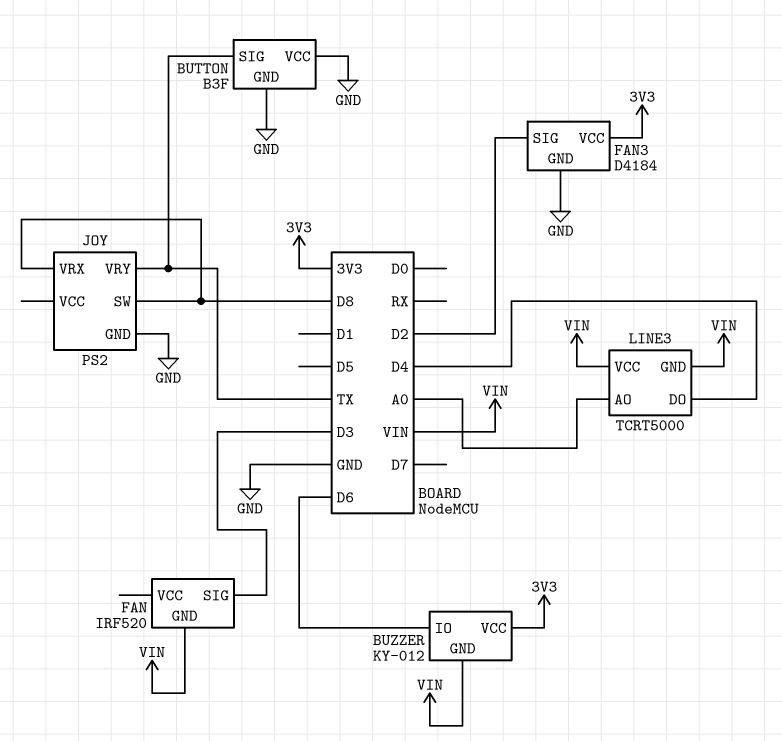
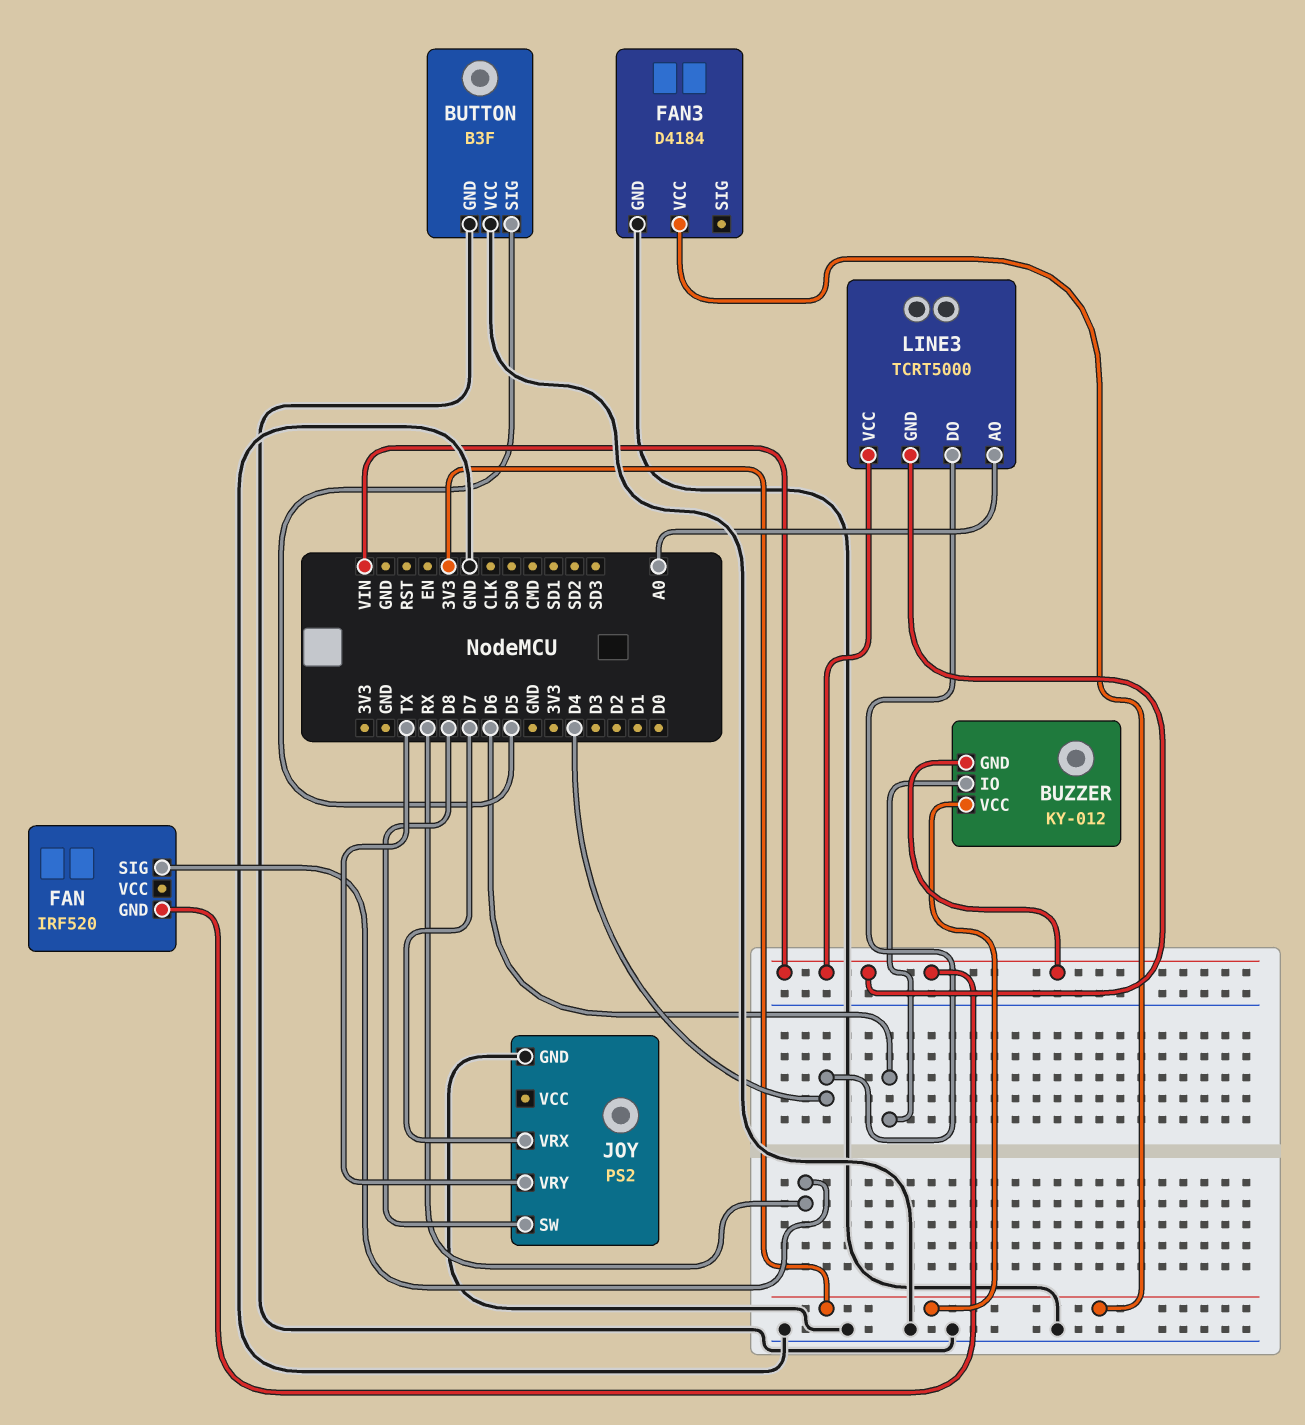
BUTTON pin SIG: TX -> D5
FAN pin SIG: D3 -> RX
FAN3 pin SIG: D2 -> none
JOY pin VRX: D8 -> D7

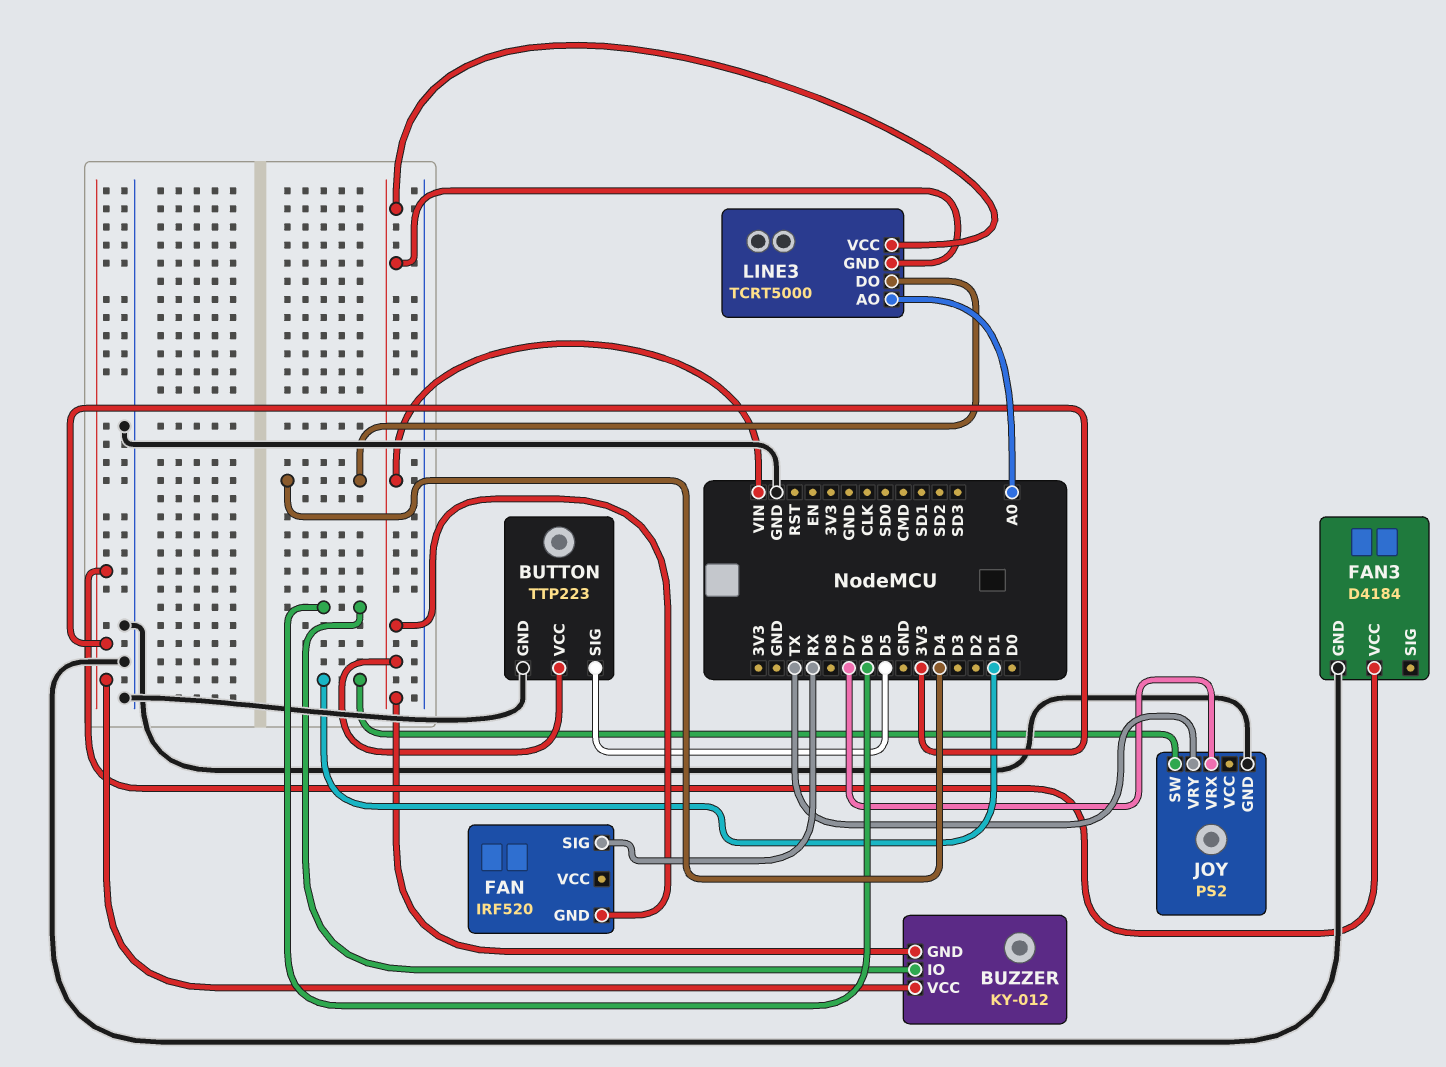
BUTTON: B3F -> TTP223
BUTTON pin VCC: GND -> VIN
JOY pin SW: D8 -> D1

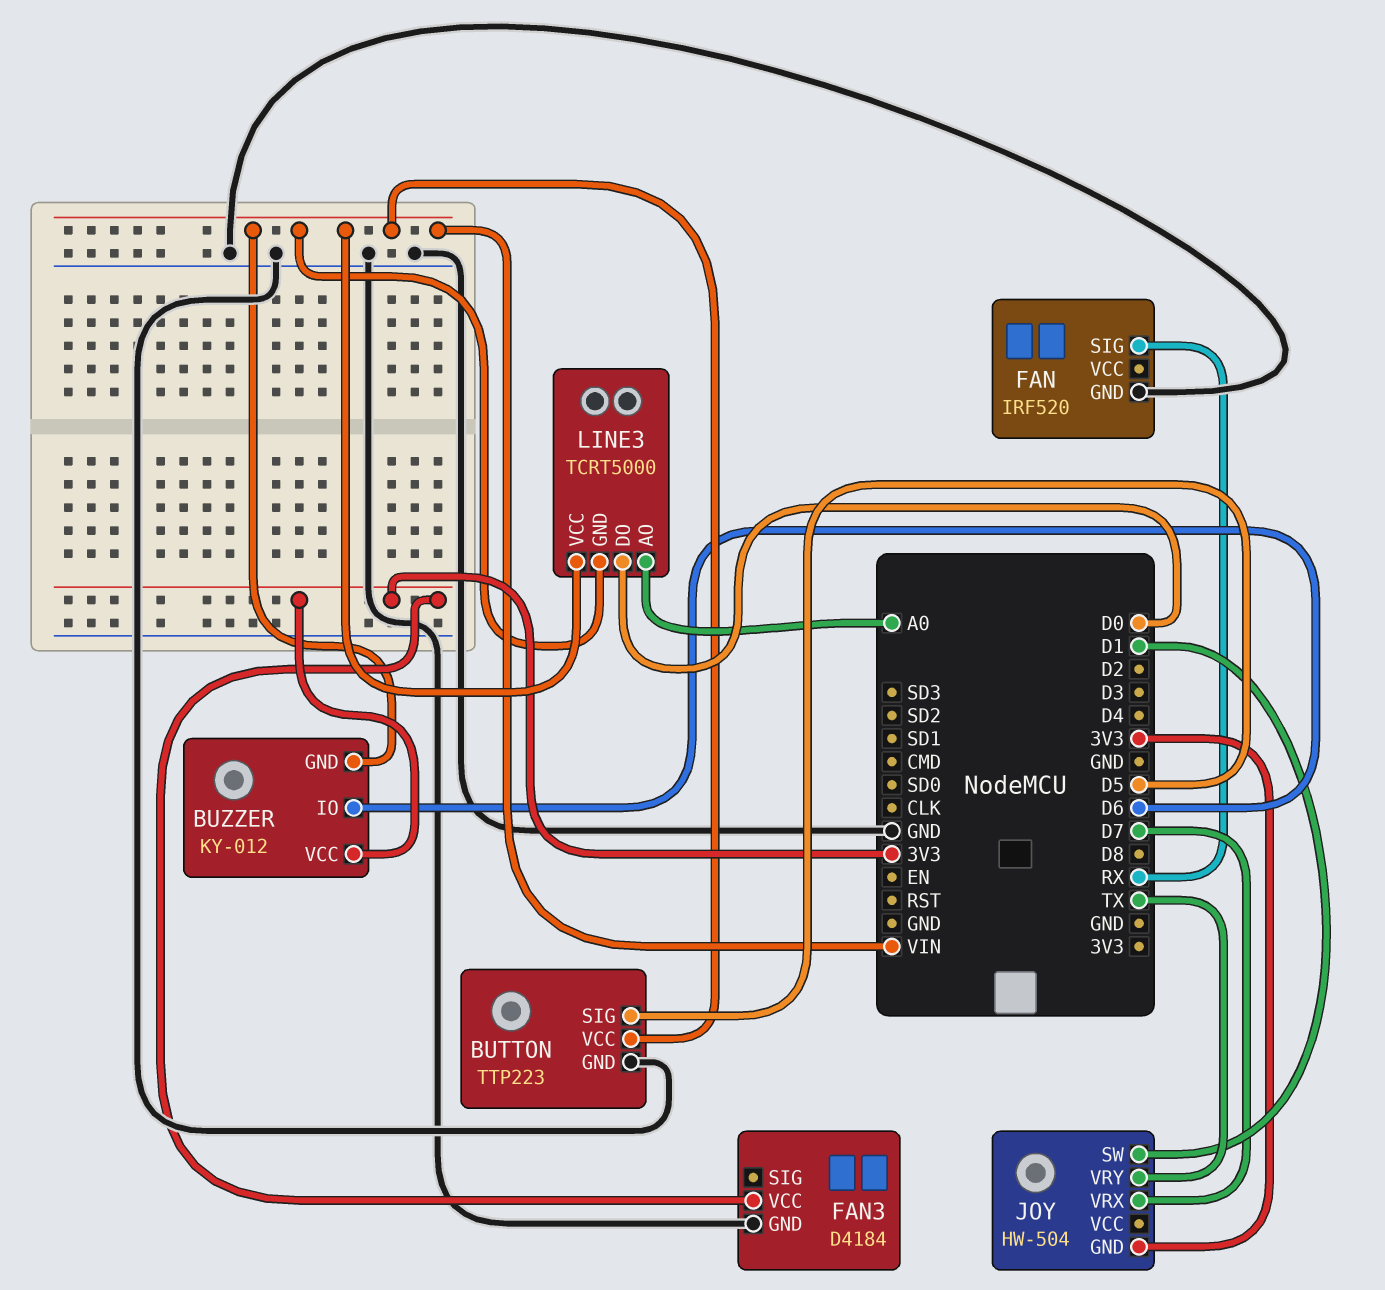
FAN pin GND: VIN -> GND
JOY: PS2 -> HW-504
JOY pin GND: GND -> 3V3
LINE3 pin DO: D4 -> D0

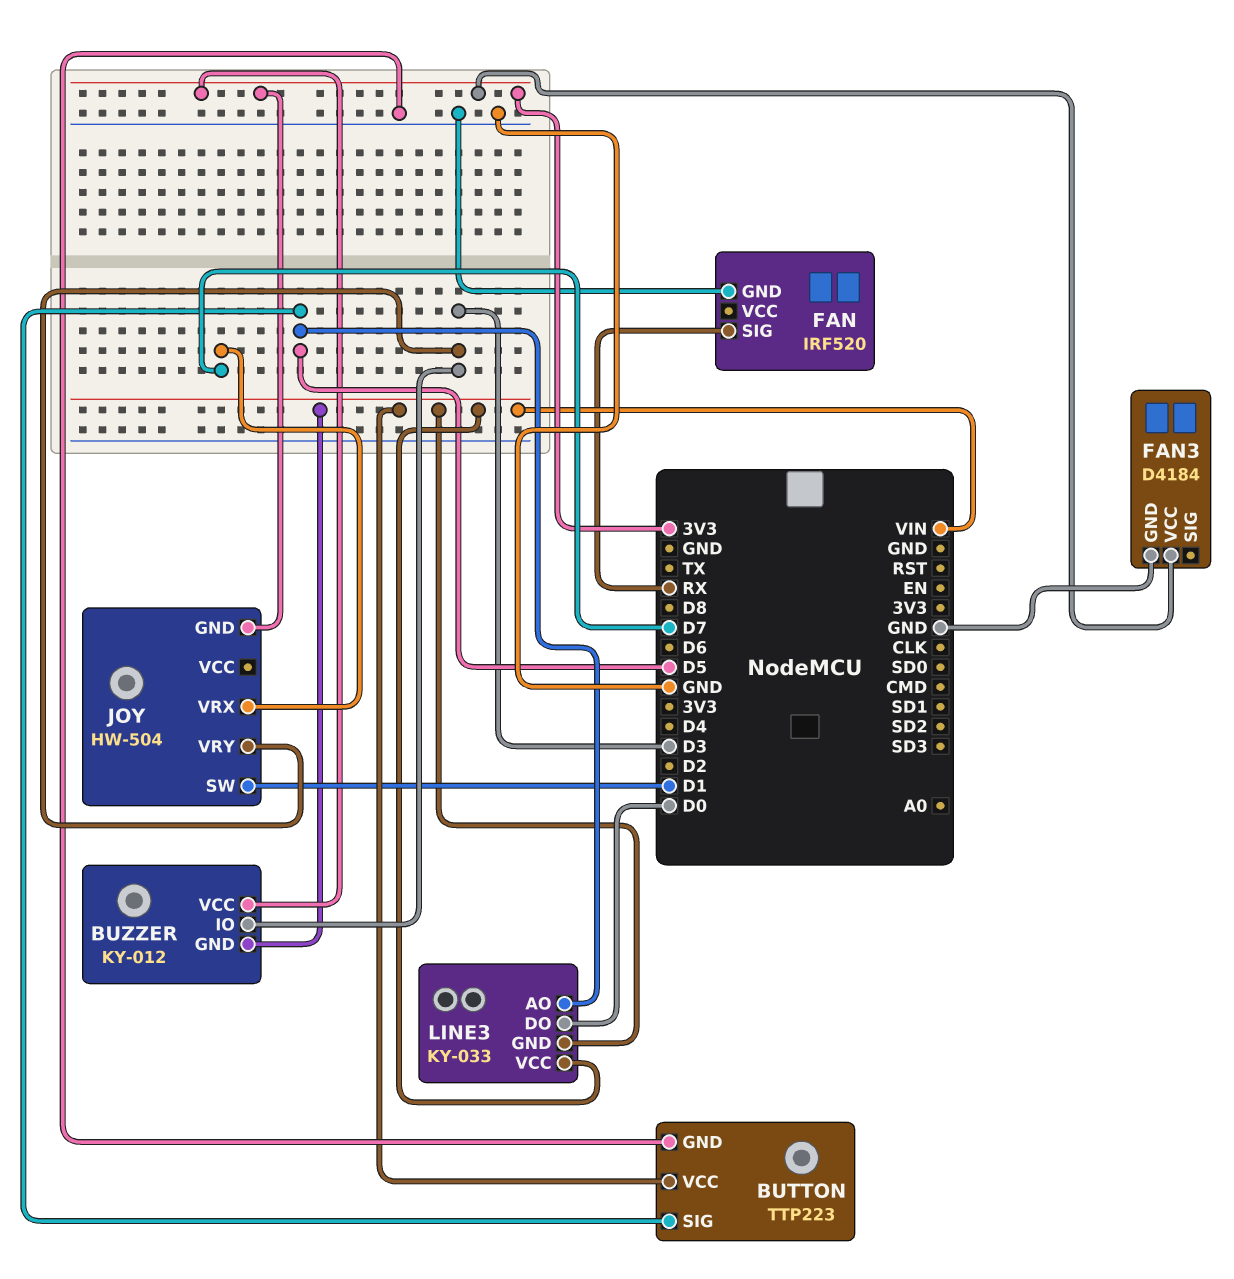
BUZZER pin IO: D6 -> D3
JOY pin VRY: TX -> D3
LINE3: TCRT5000 -> KY-033
LINE3 pin AO: A0 -> D5

